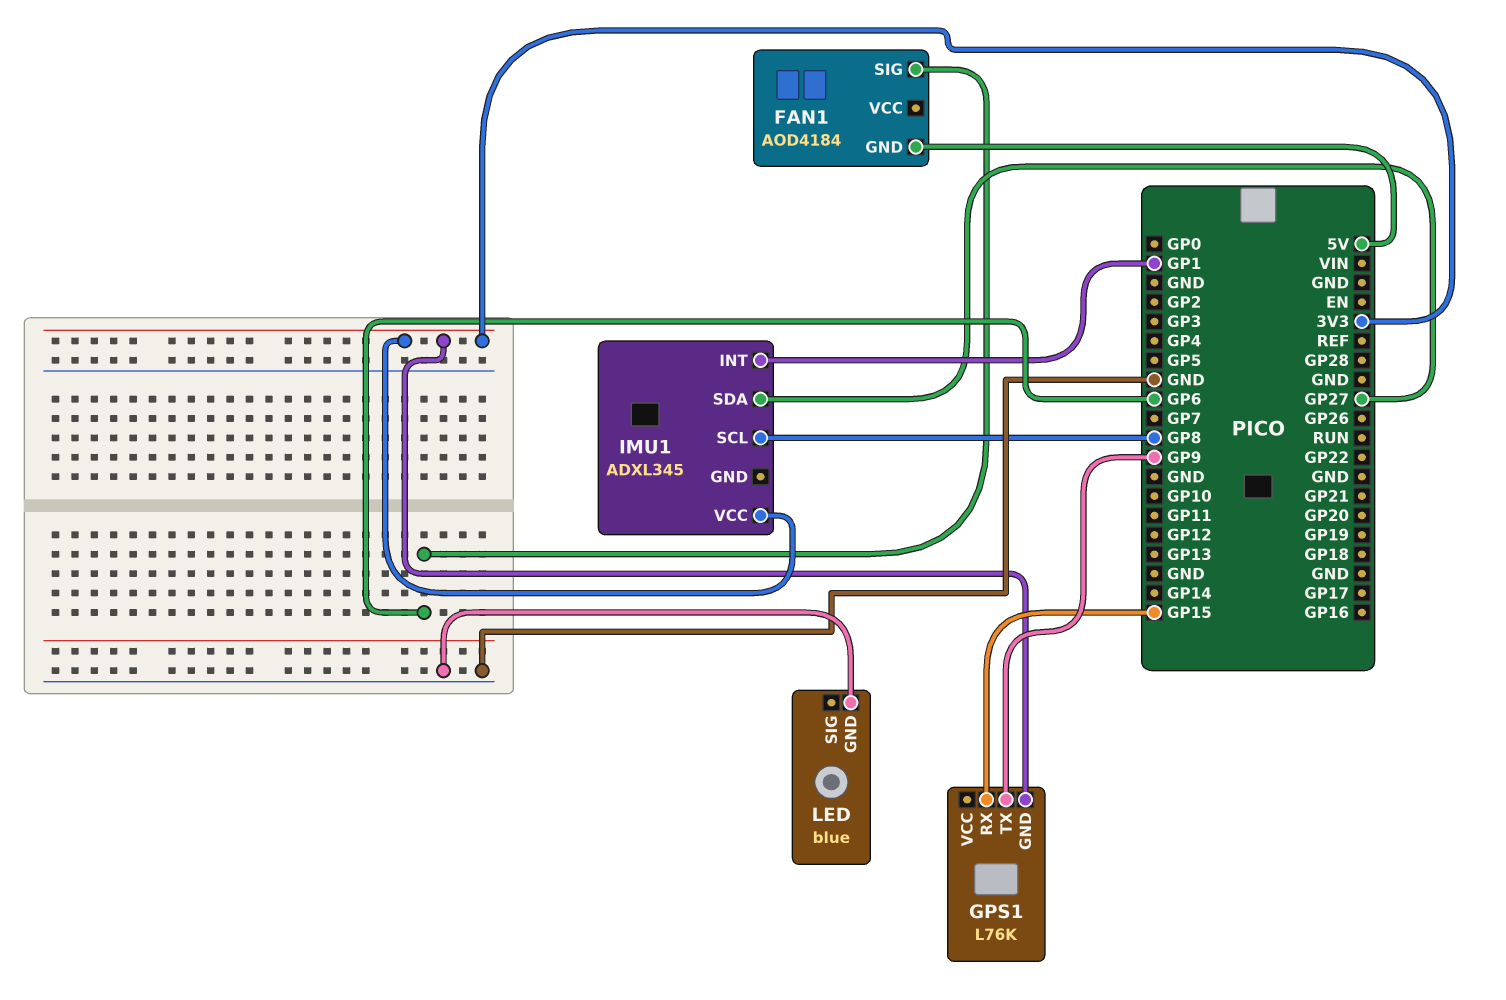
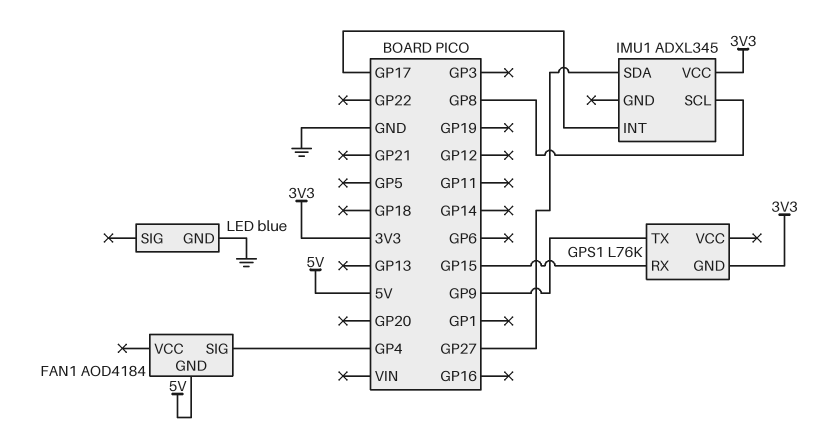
FAN1 pin SIG: GP6 -> GP4
IMU1 pin INT: GP1 -> GP17

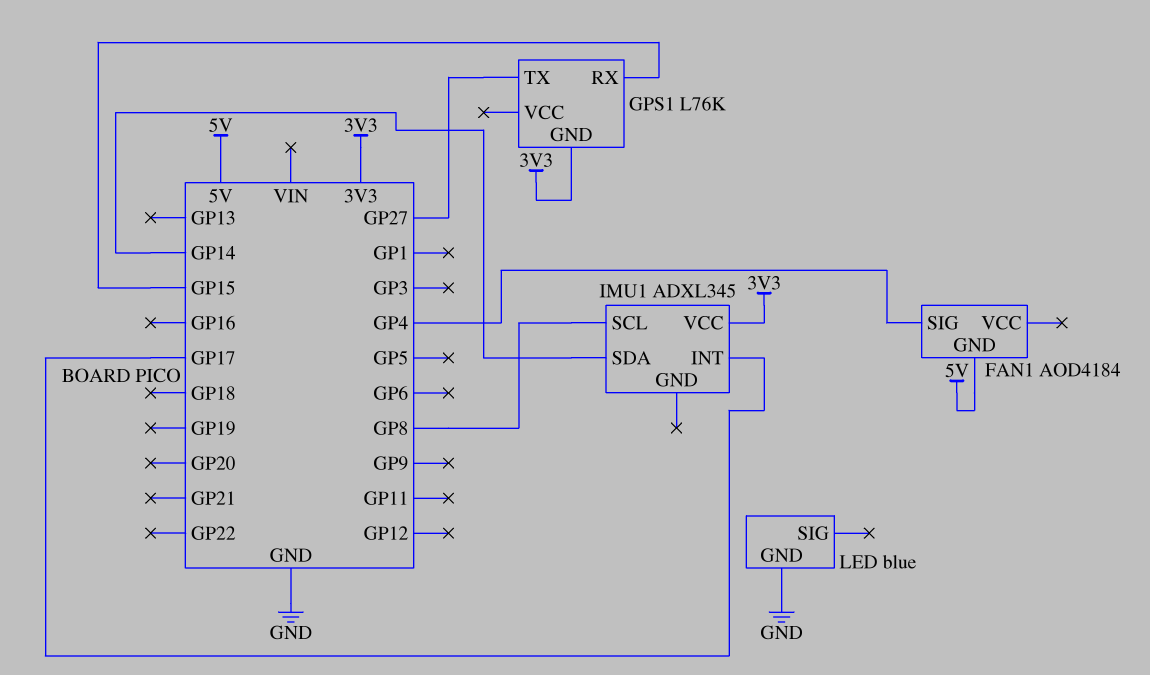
GPS1 pin TX: GP9 -> GP27
IMU1 pin SDA: GP27 -> GP14

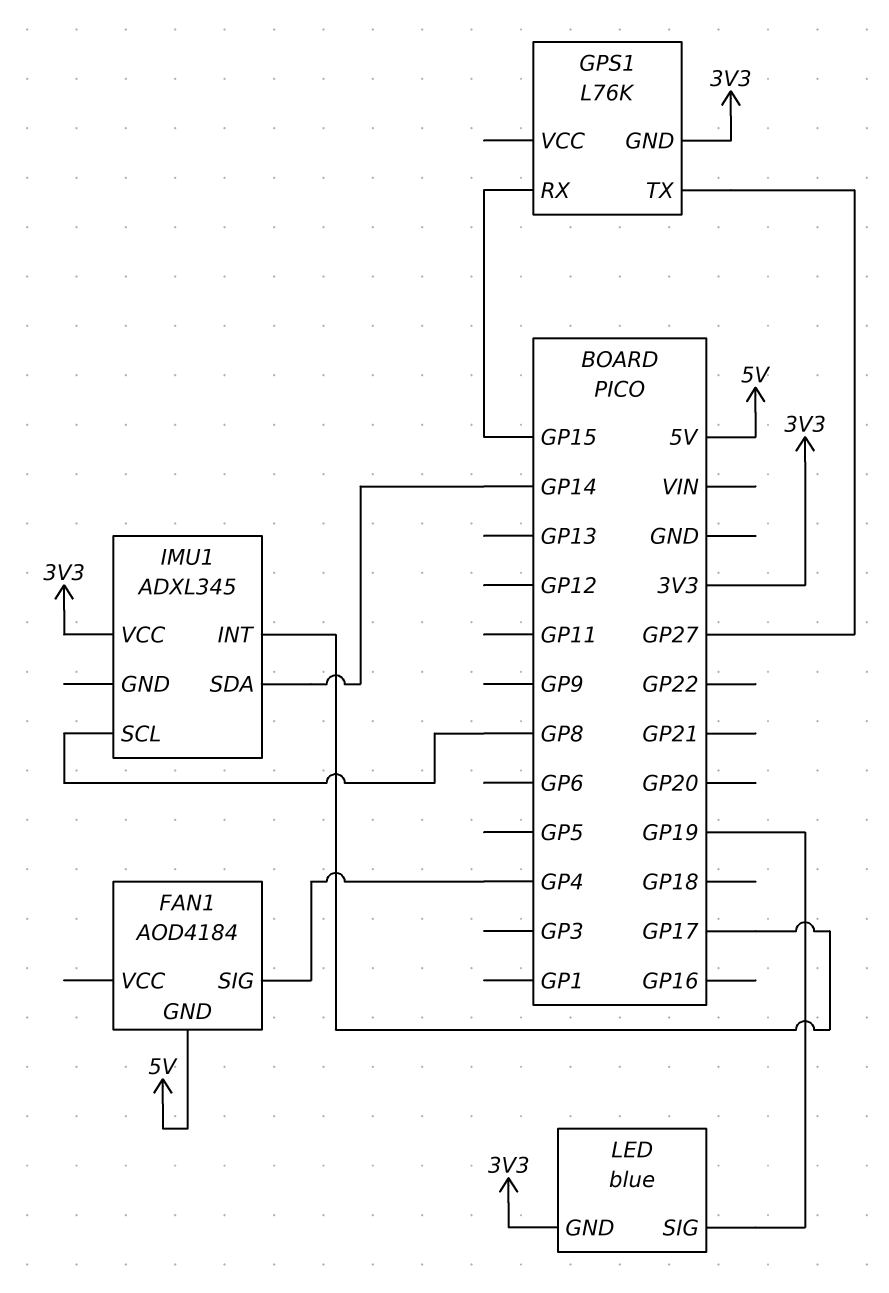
LED pin GND: GND -> 3V3
LED pin SIG: none -> GP19

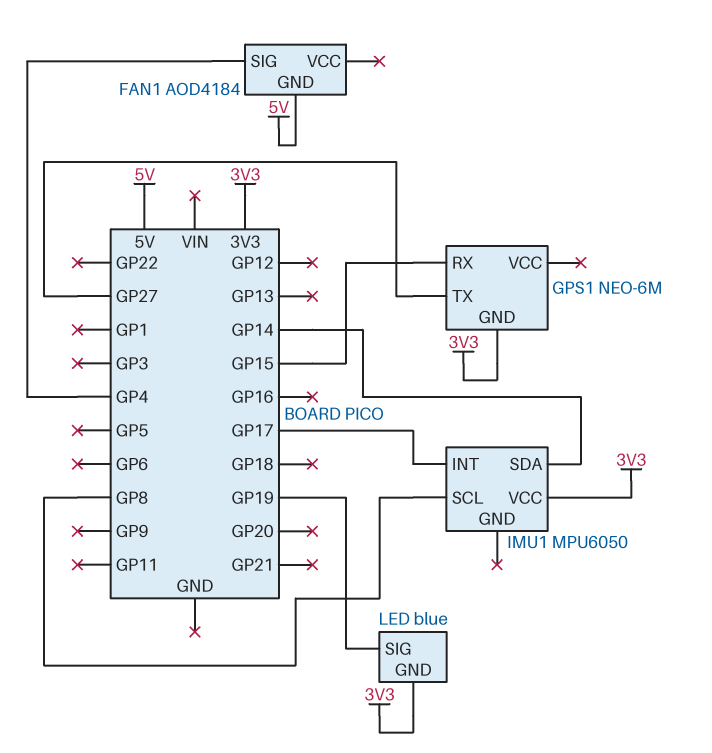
GPS1: L76K -> NEO-6M
IMU1: ADXL345 -> MPU6050

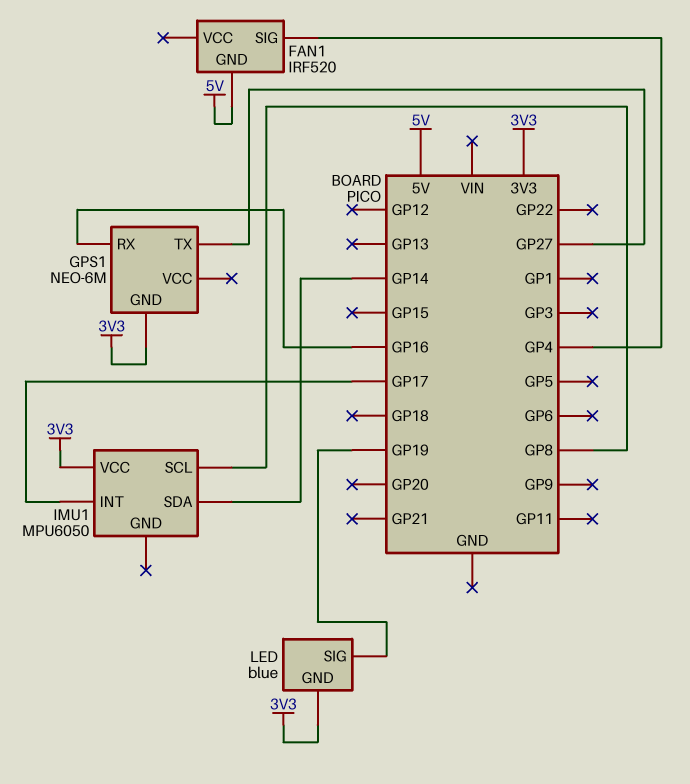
FAN1: AOD4184 -> IRF520
GPS1 pin RX: GP15 -> GP16

